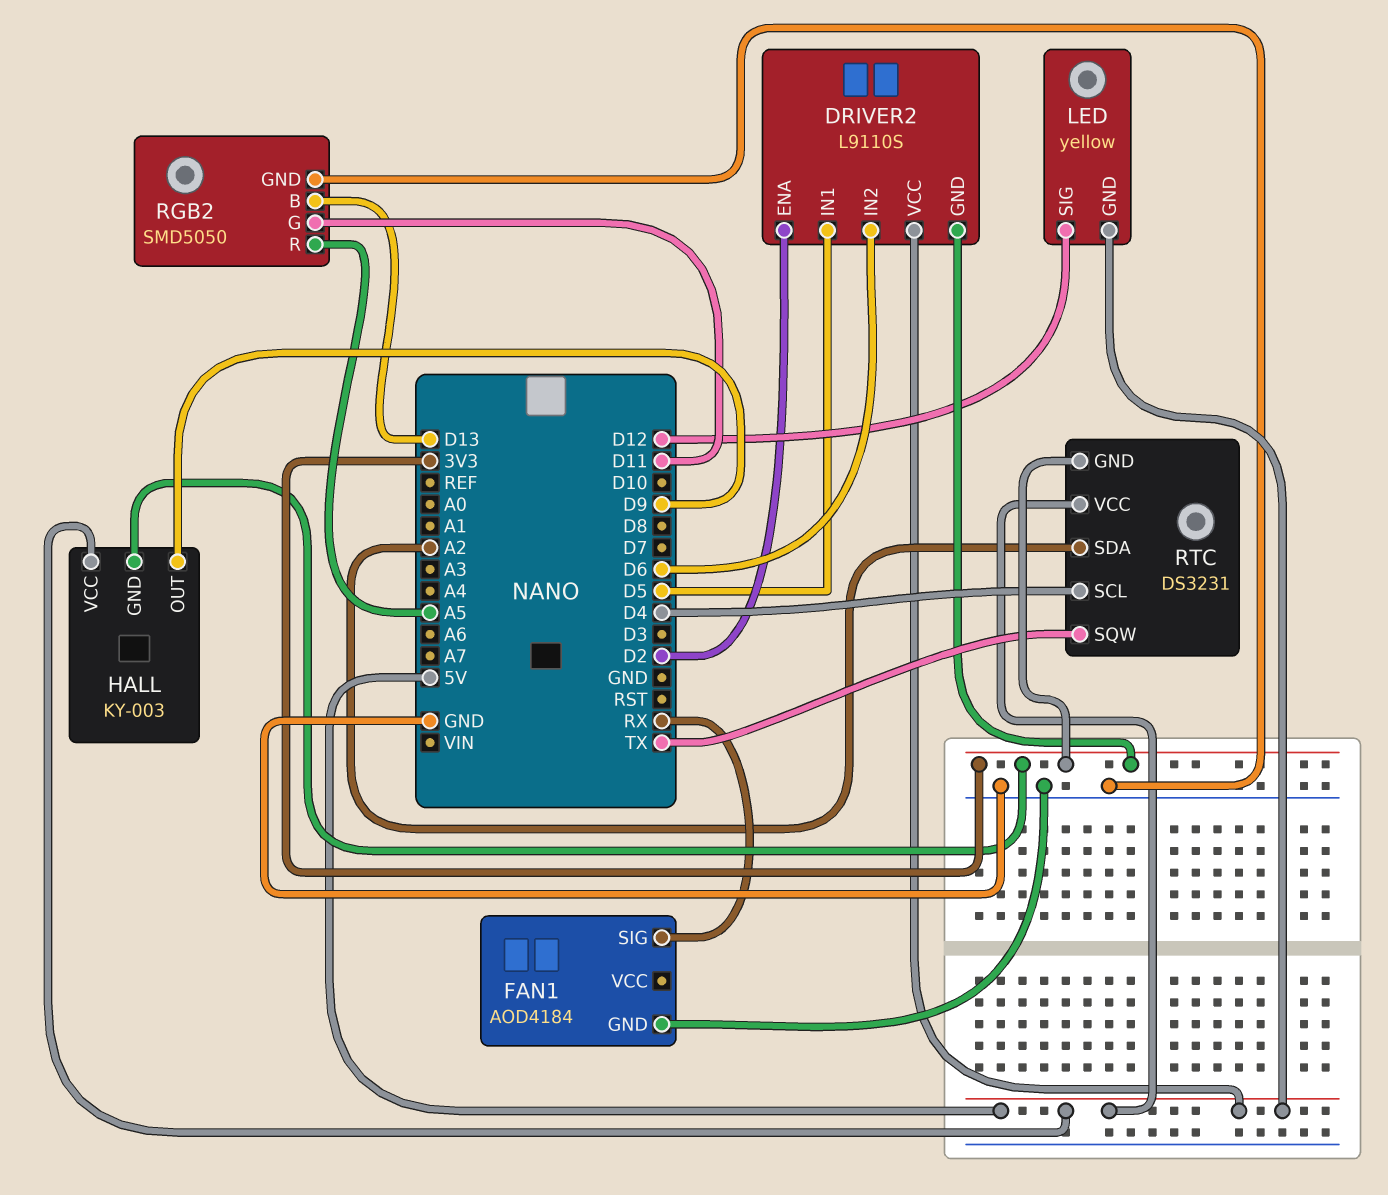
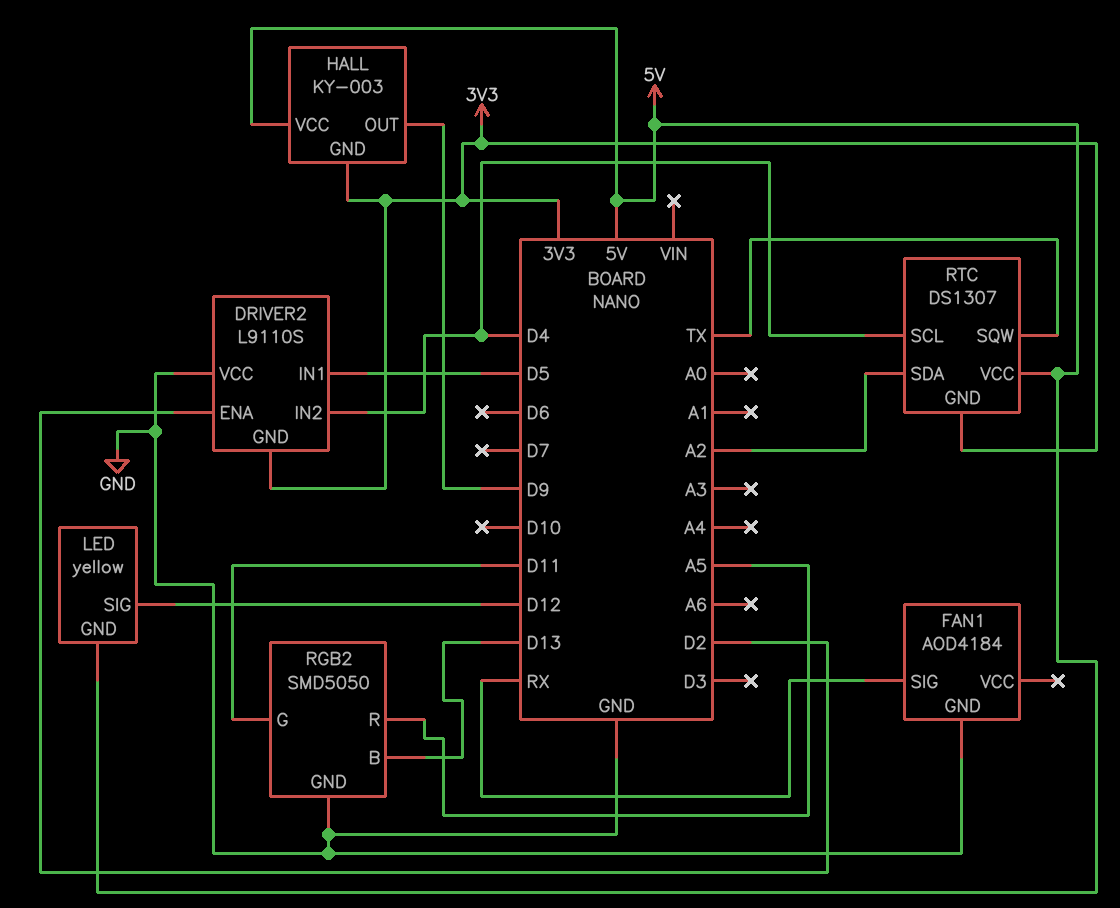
DRIVER2 pin IN2: D6 -> D4
DRIVER2 pin VCC: 5V -> GND
RTC: DS3231 -> DS1307

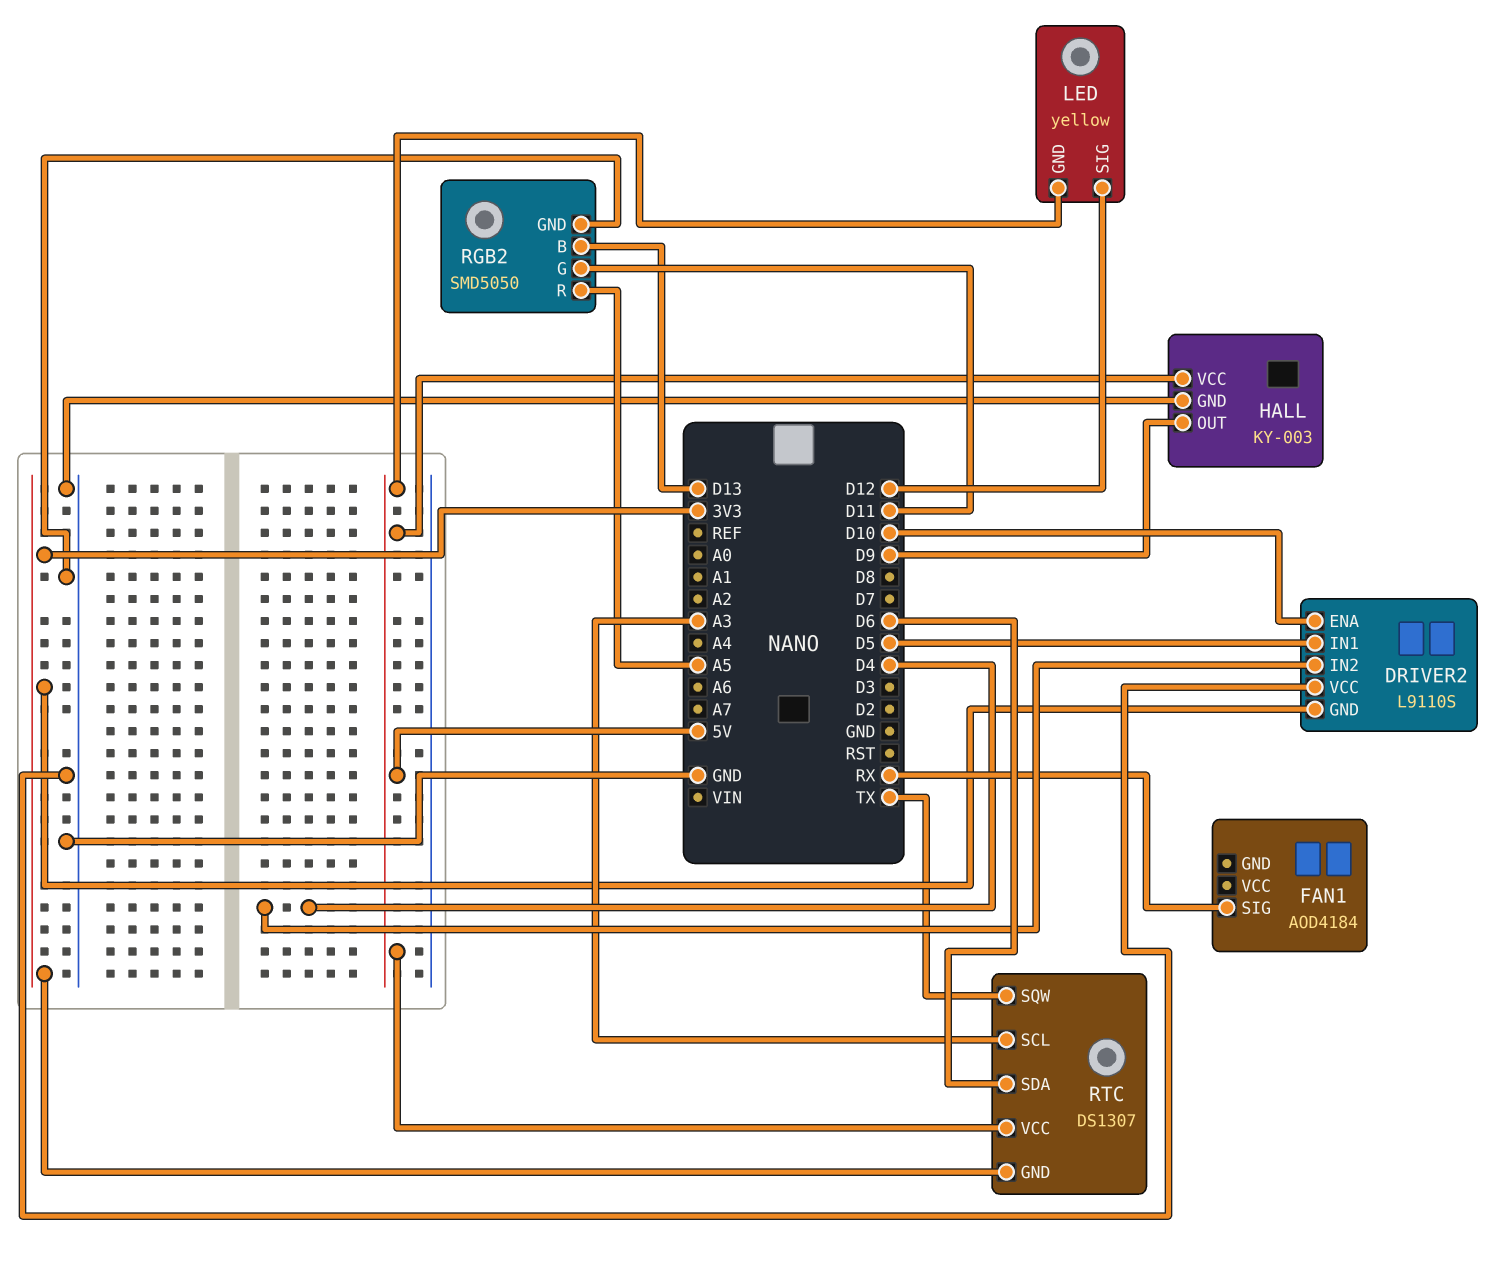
DRIVER2 pin ENA: D2 -> D10
FAN1 pin GND: GND -> none
HALL pin GND: 3V3 -> GND
RTC pin SCL: D4 -> A3
RTC pin SDA: A2 -> D6

